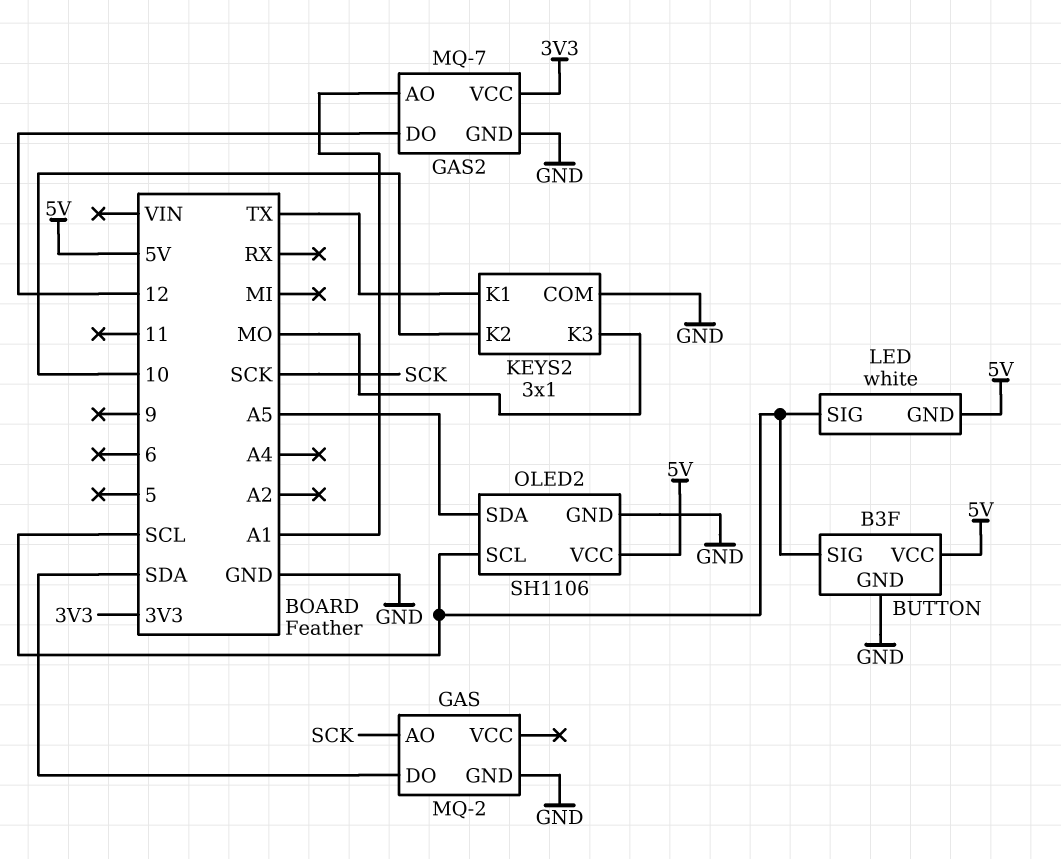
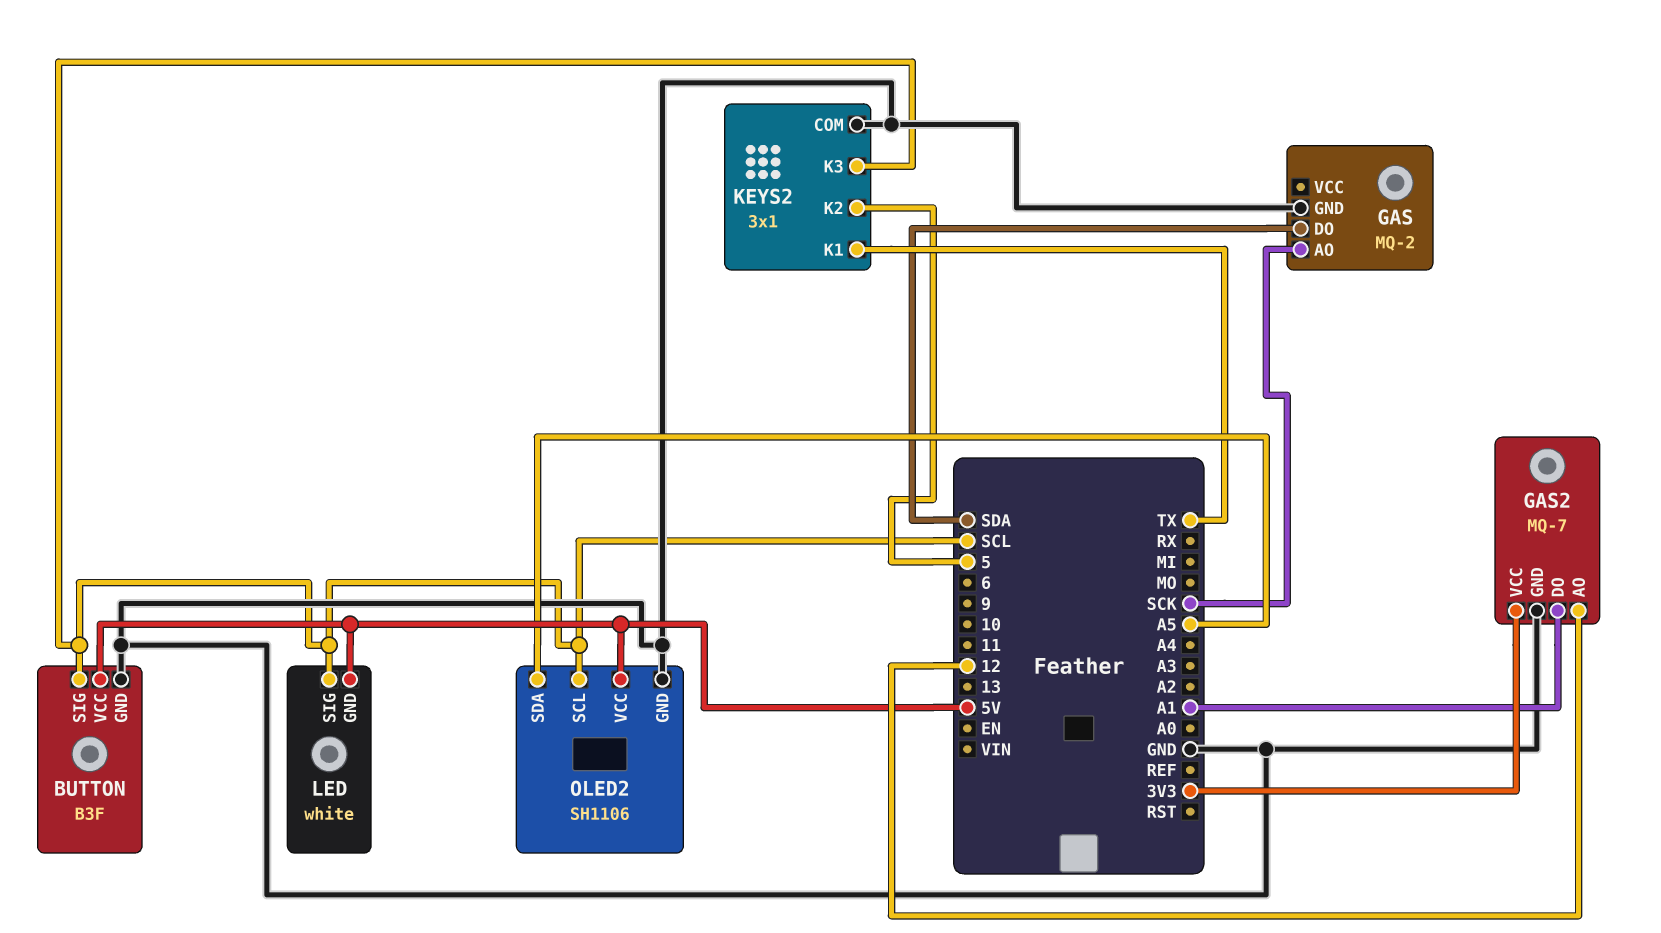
GAS2 pin AO: A1 -> 12
GAS2 pin DO: 12 -> A1
KEYS2 pin K2: 10 -> 5
KEYS2 pin K3: MO -> SCL

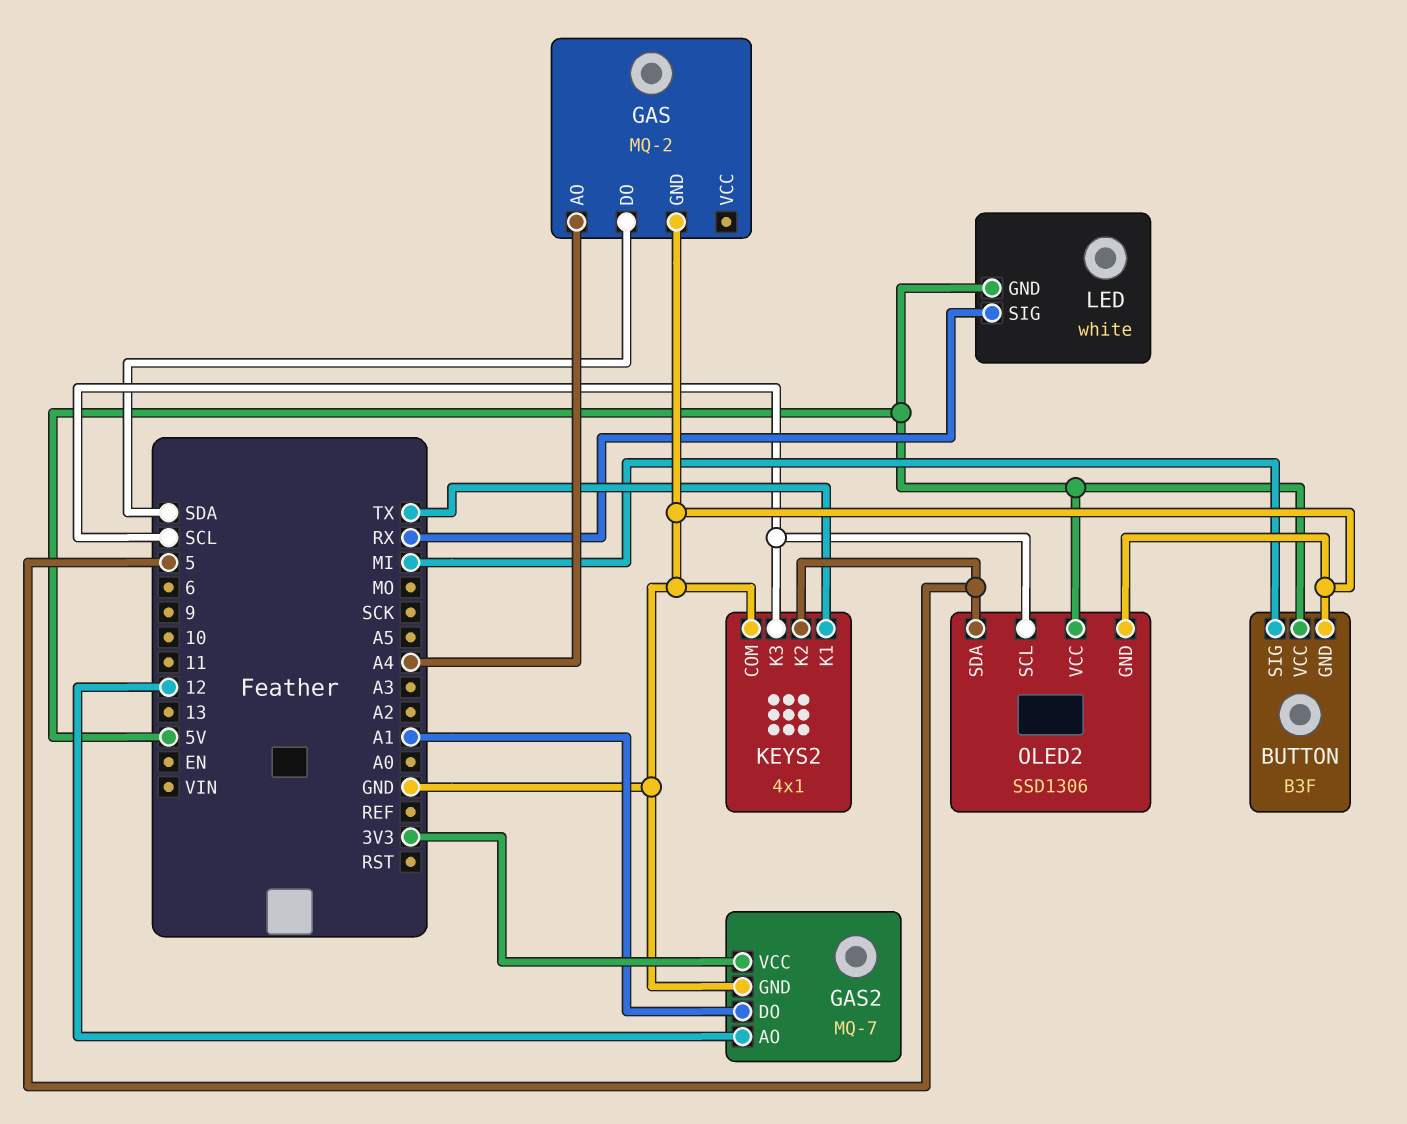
BUTTON pin SIG: SCL -> MI
GAS pin AO: SCK -> A4
KEYS2: 3x1 -> 4x1
LED pin SIG: SCL -> RX
OLED2: SH1106 -> SSD1306
OLED2 pin SDA: A5 -> 5

